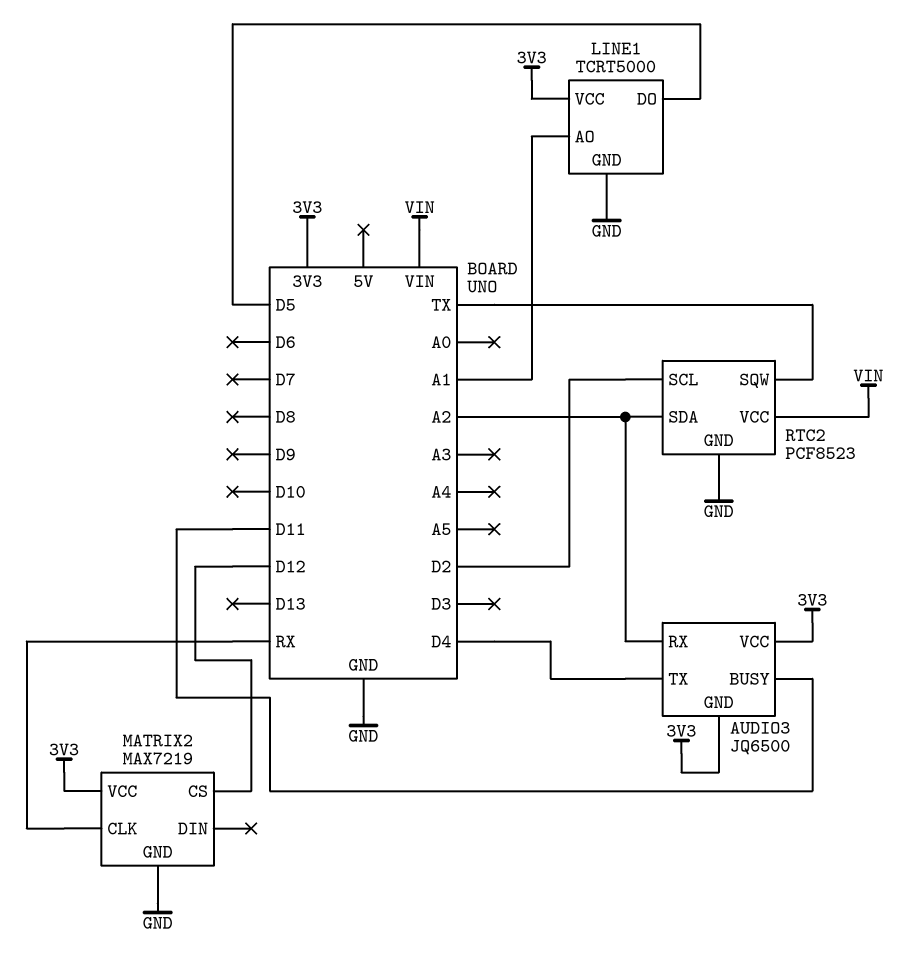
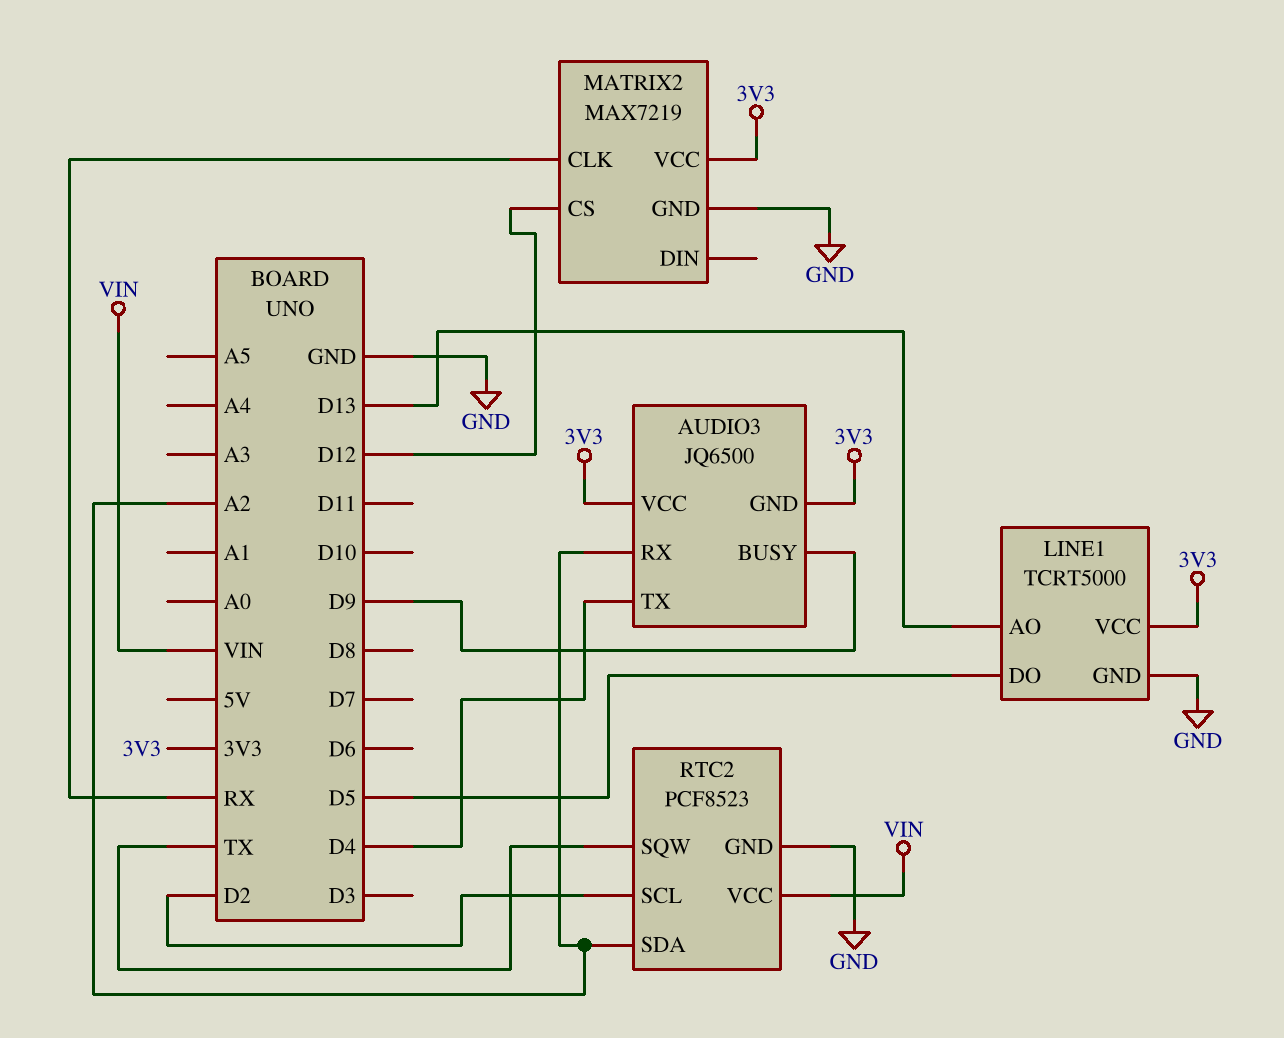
AUDIO3 pin BUSY: D11 -> D9
LINE1 pin AO: A1 -> D13

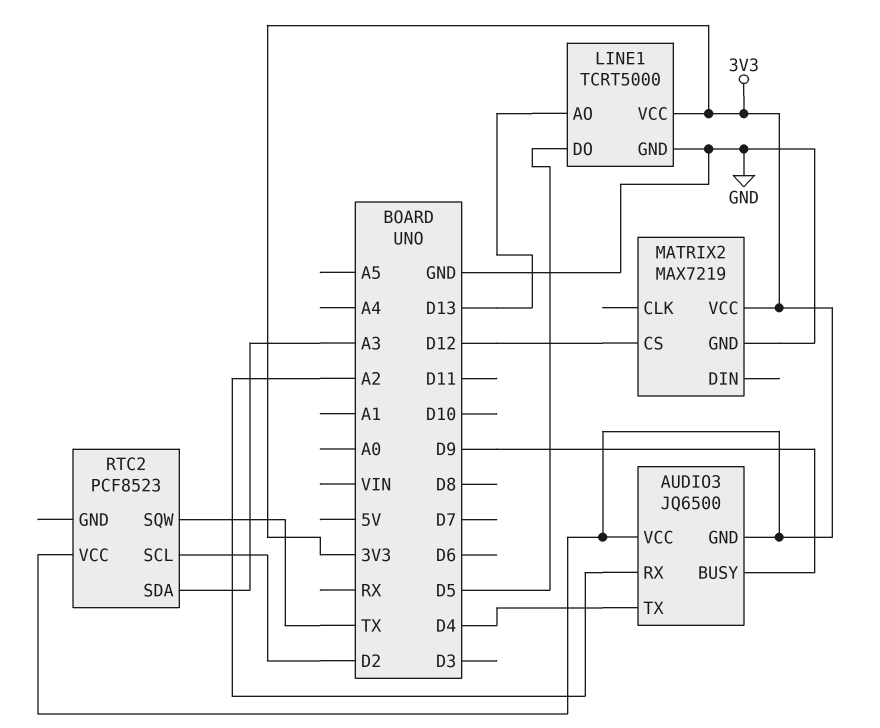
MATRIX2 pin CLK: RX -> none
RTC2 pin GND: GND -> none
RTC2 pin SDA: A2 -> A3
RTC2 pin VCC: VIN -> 3V3

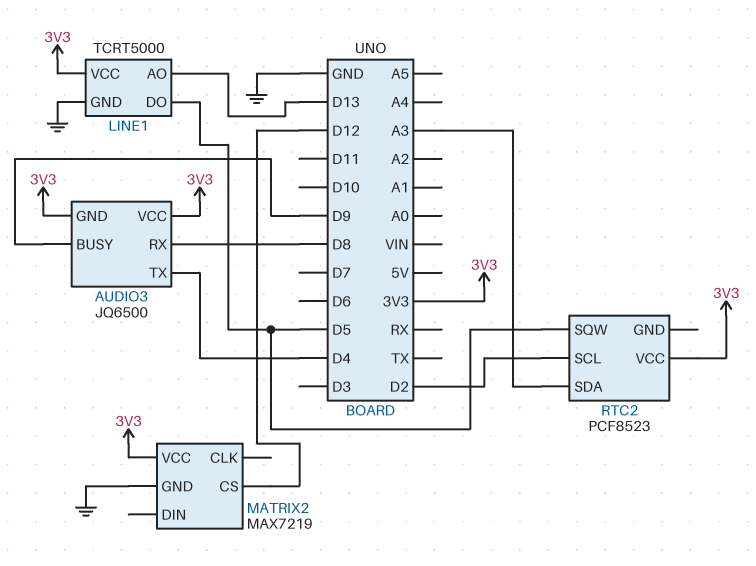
AUDIO3 pin RX: A2 -> D8
RTC2 pin SQW: TX -> D5

